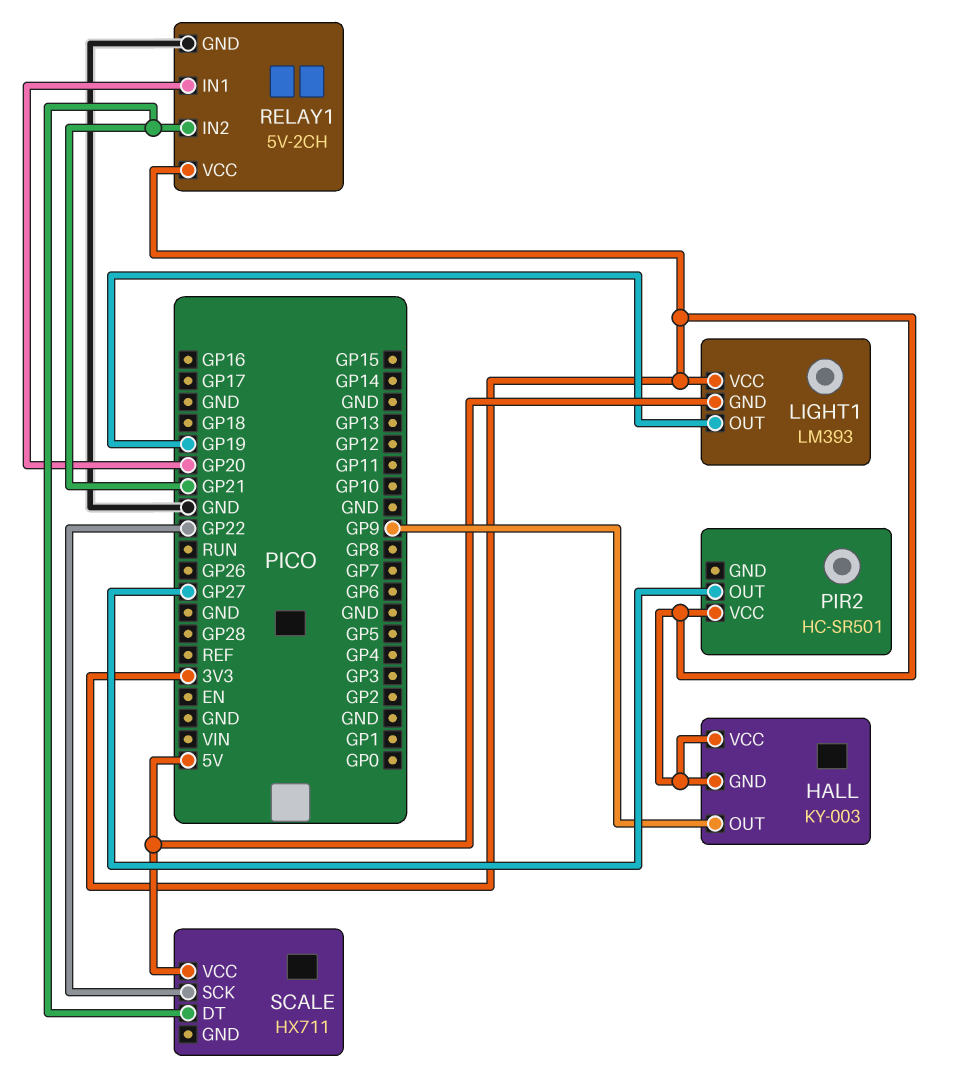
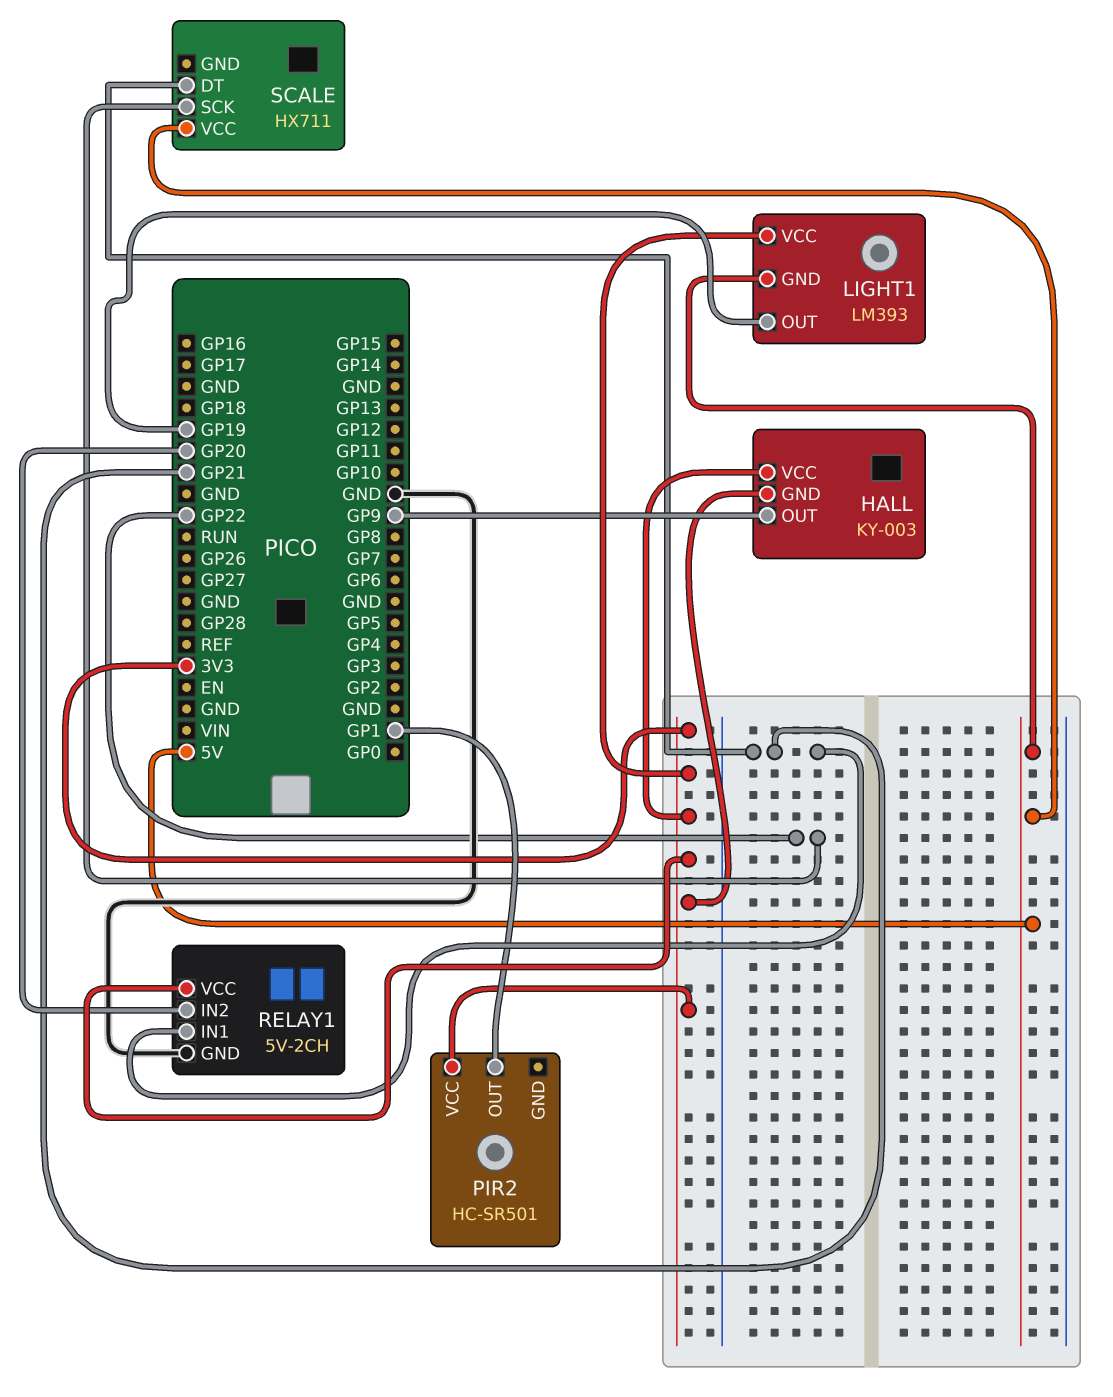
PIR2 pin OUT: GP27 -> GP1
RELAY1 pin IN1: GP20 -> GP21
RELAY1 pin IN2: GP21 -> GP20

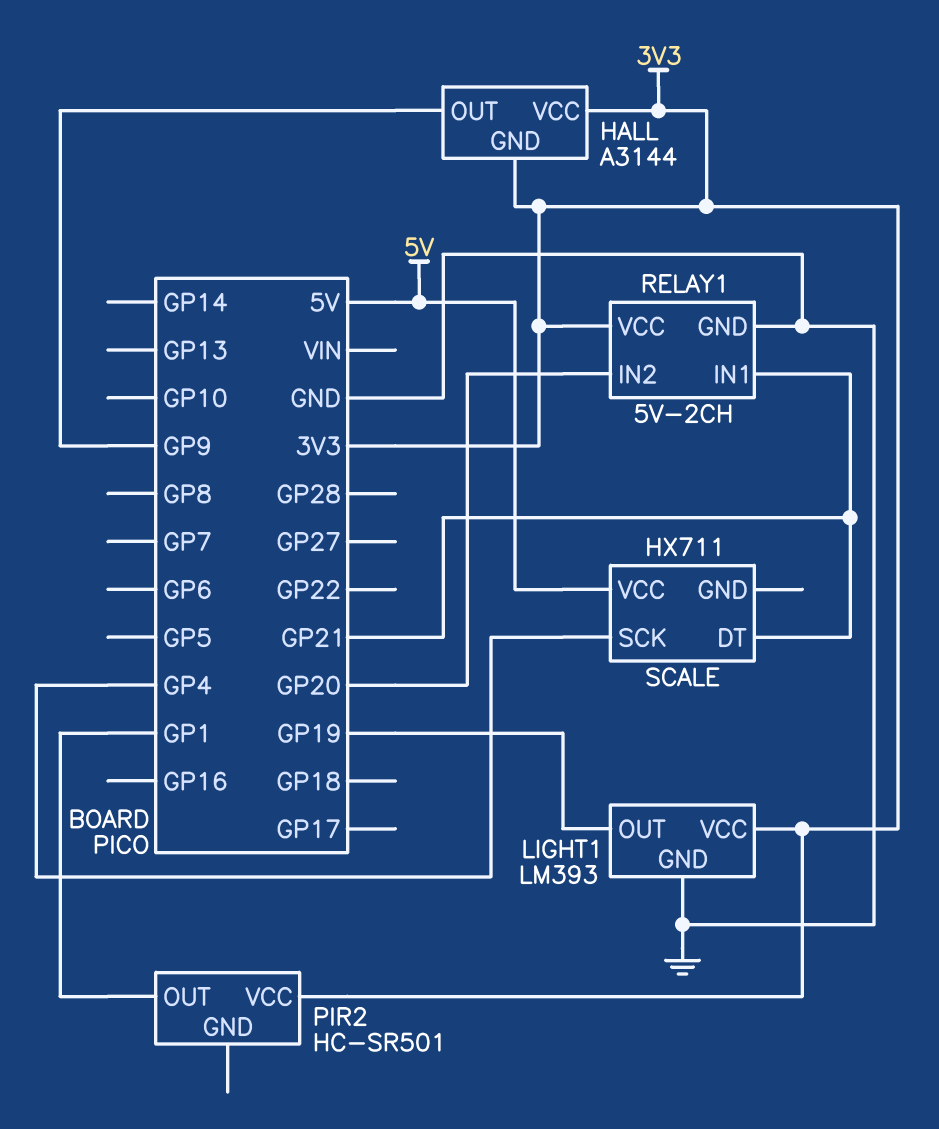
HALL: KY-003 -> A3144
LIGHT1 pin GND: 5V -> GND
SCALE pin SCK: GP22 -> GP4

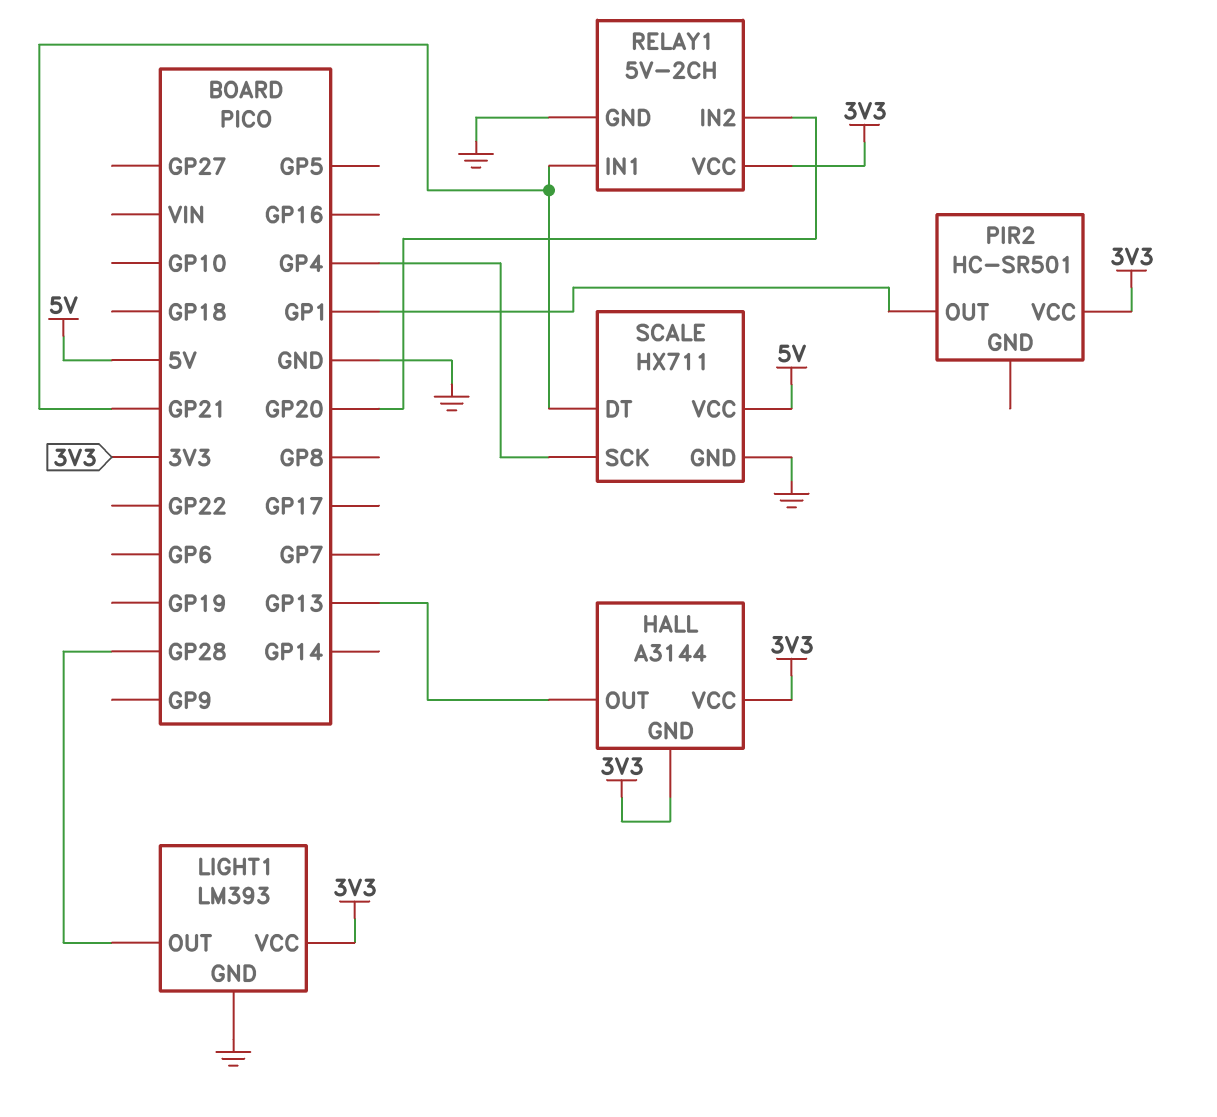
HALL pin OUT: GP9 -> GP13
LIGHT1 pin OUT: GP19 -> GP28
SCALE pin GND: none -> GND

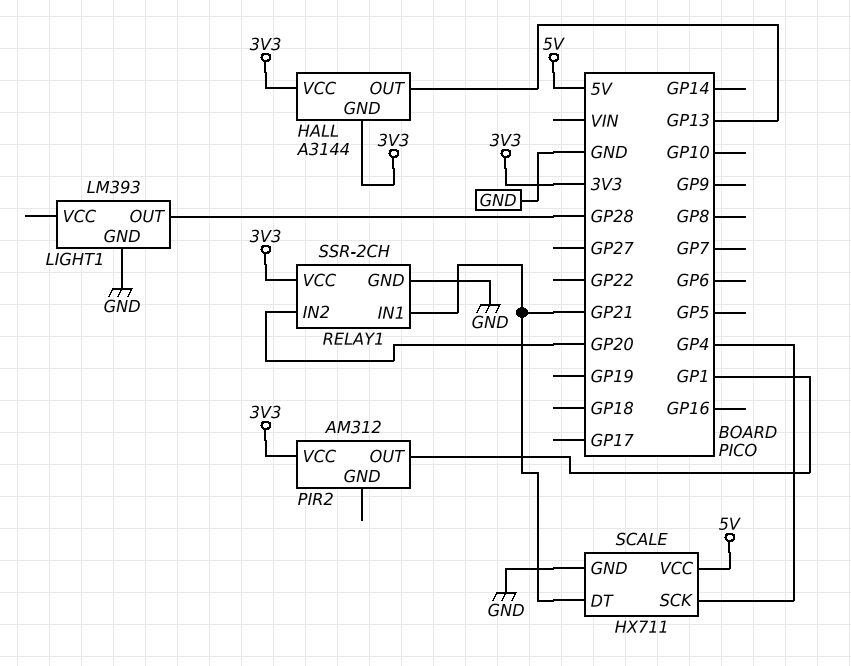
LIGHT1 pin VCC: 3V3 -> none
PIR2: HC-SR501 -> AM312
RELAY1: 5V-2CH -> SSR-2CH

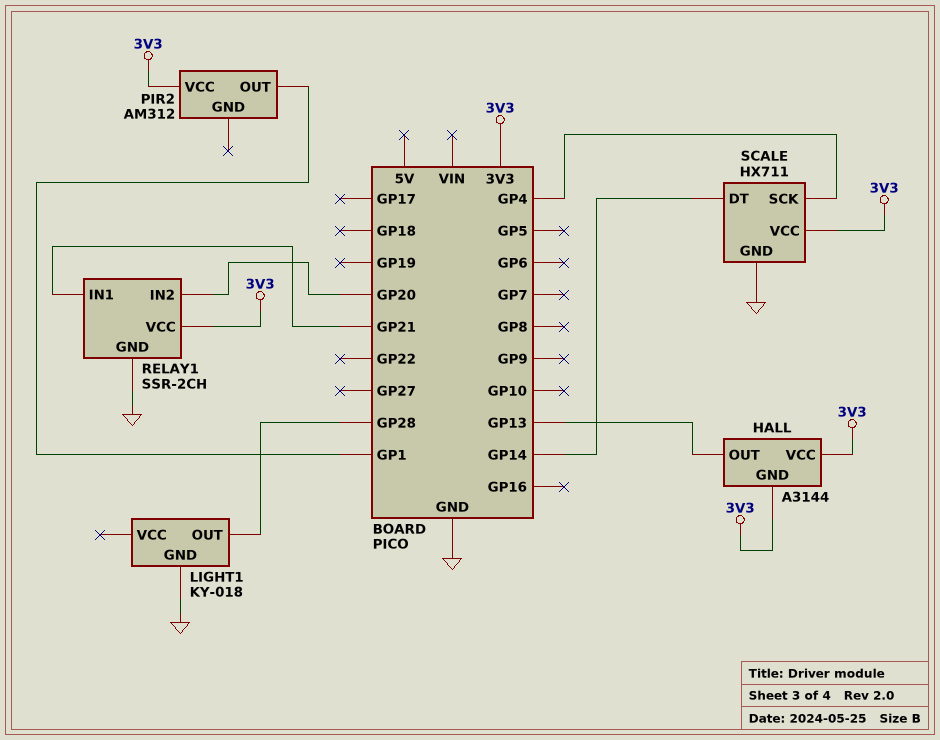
LIGHT1: LM393 -> KY-018
SCALE pin DT: GP21 -> GP14
SCALE pin VCC: 5V -> 3V3

